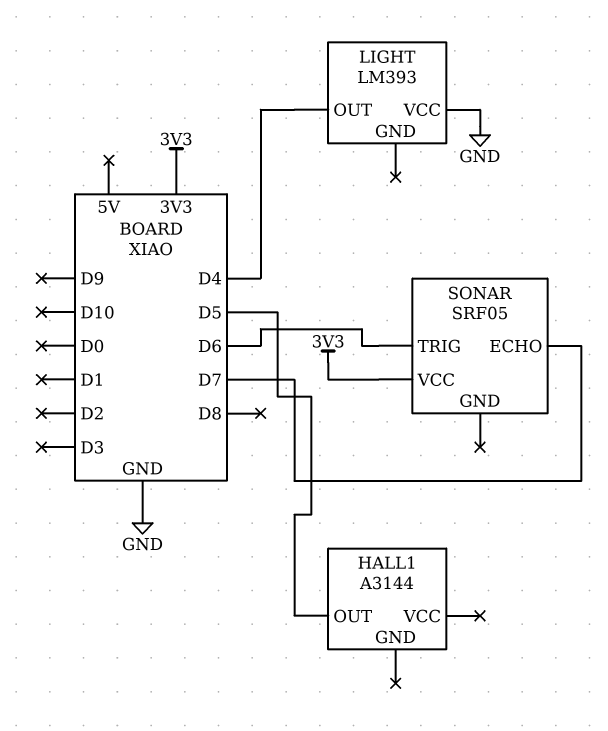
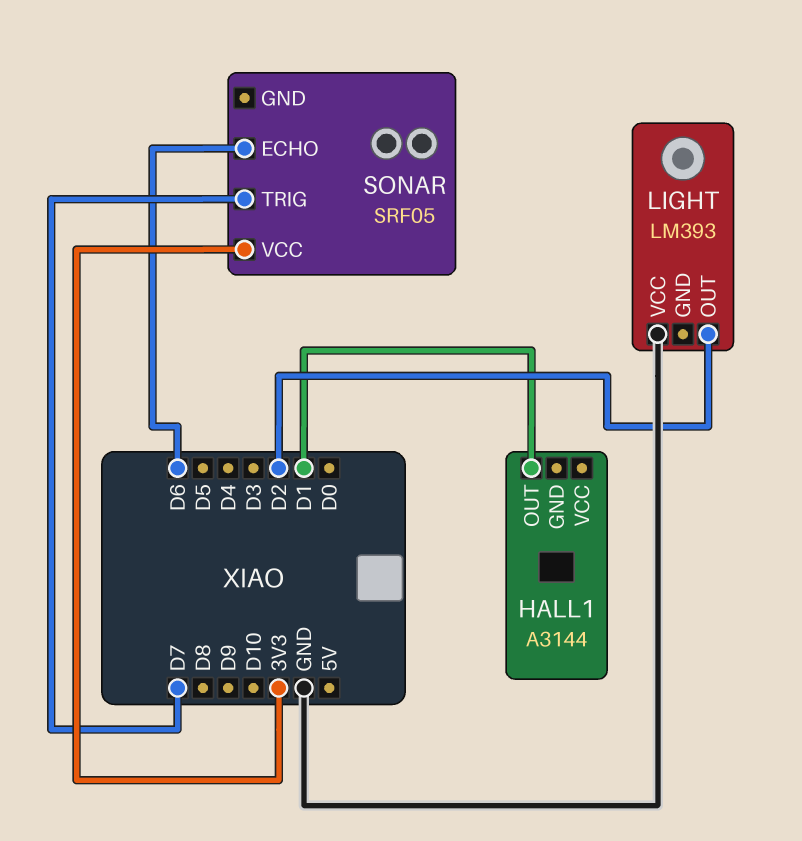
HALL1 pin OUT: D5 -> D1
LIGHT pin OUT: D4 -> D2
SONAR pin ECHO: D7 -> D6
SONAR pin TRIG: D6 -> D7

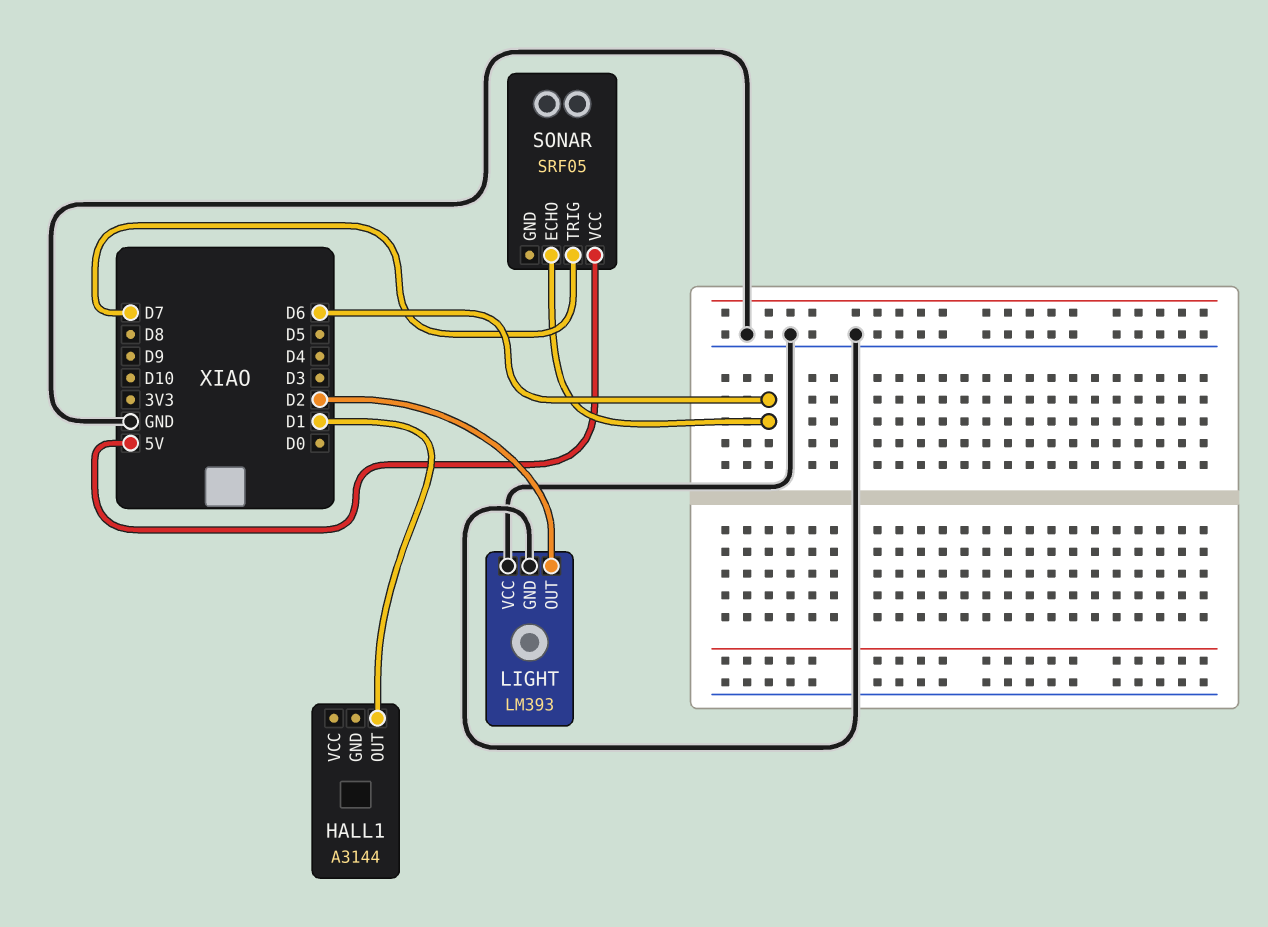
LIGHT pin GND: none -> GND
SONAR pin VCC: 3V3 -> 5V

